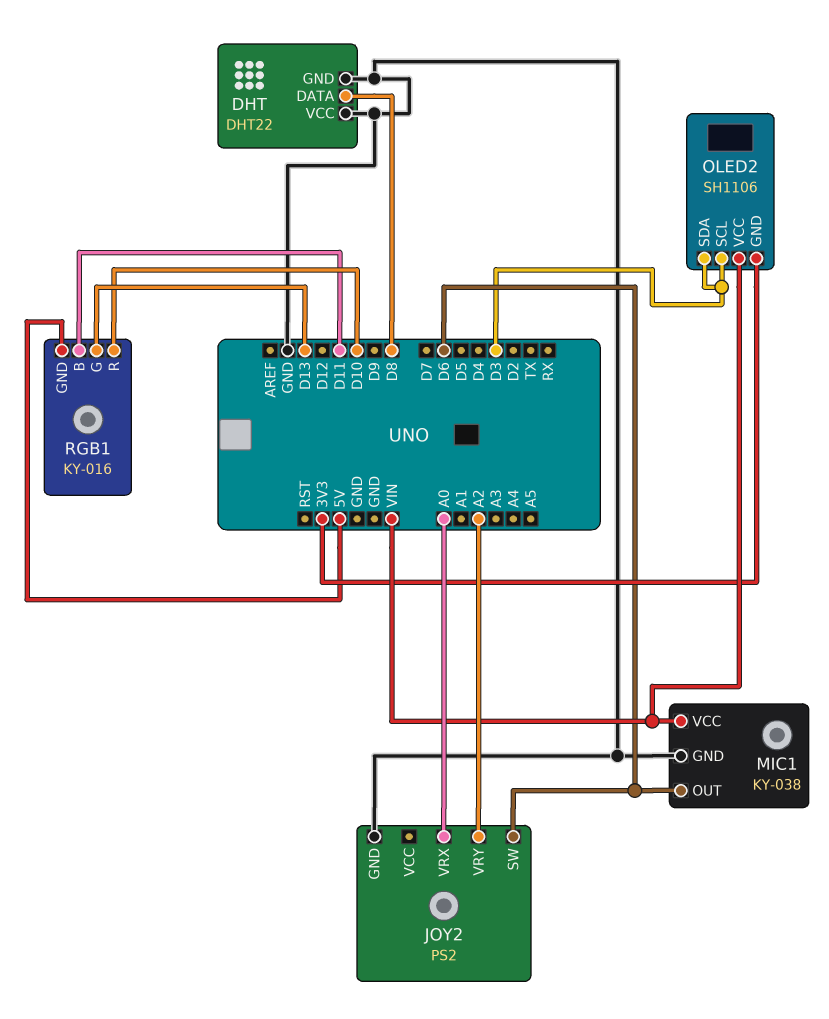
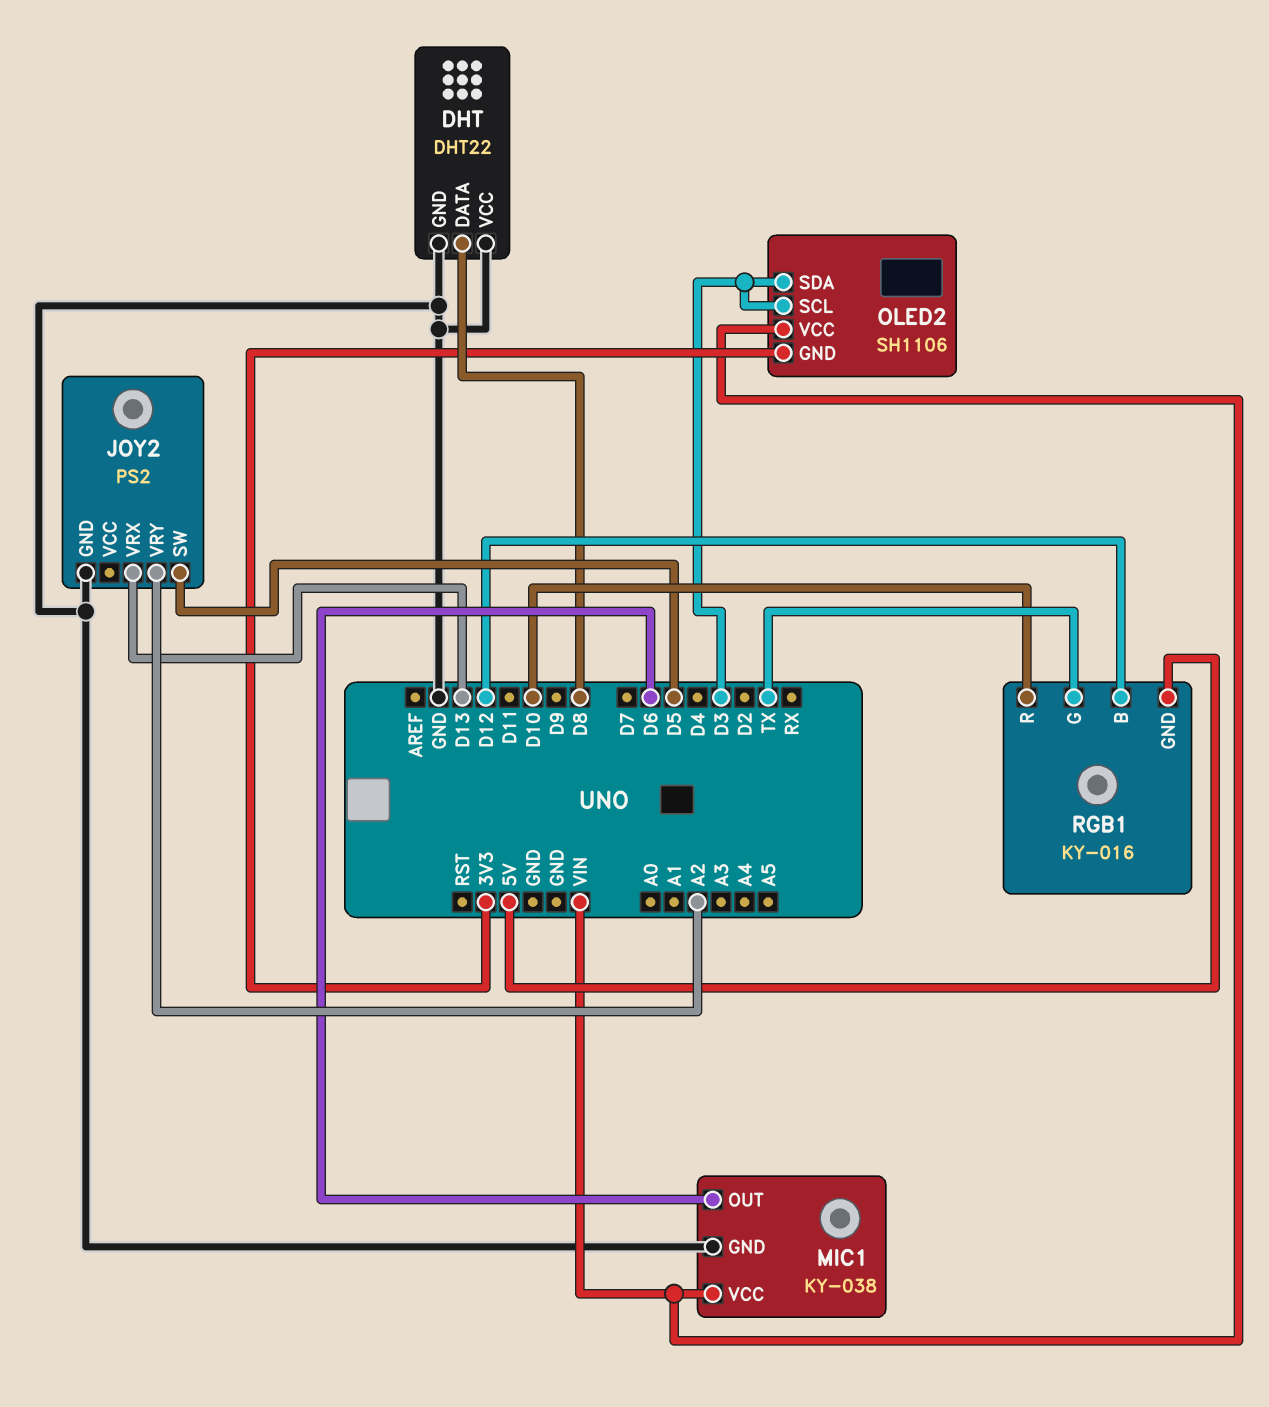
JOY2 pin SW: D6 -> D5
JOY2 pin VRX: A0 -> D13
RGB1 pin B: D11 -> D12
RGB1 pin G: D13 -> TX

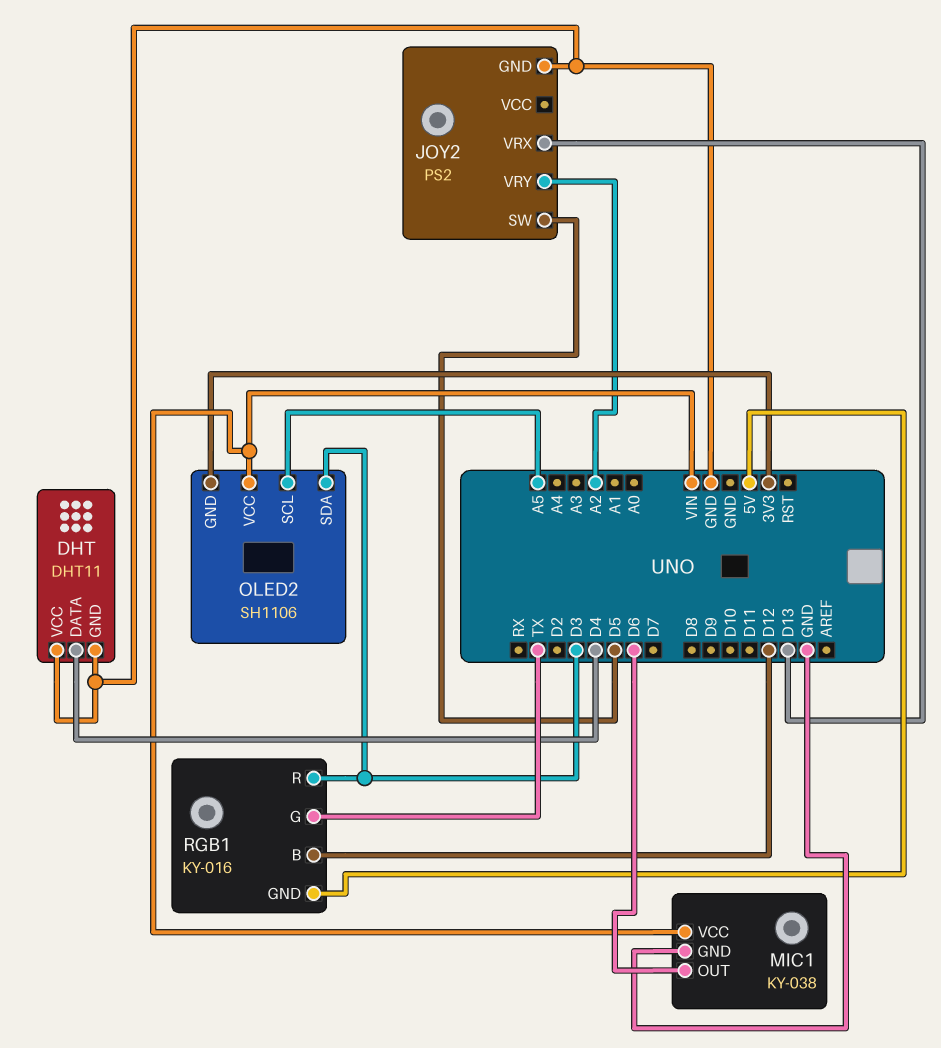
DHT: DHT22 -> DHT11
DHT pin DATA: D8 -> D4
OLED2 pin SCL: D3 -> A5
RGB1 pin R: D10 -> D3

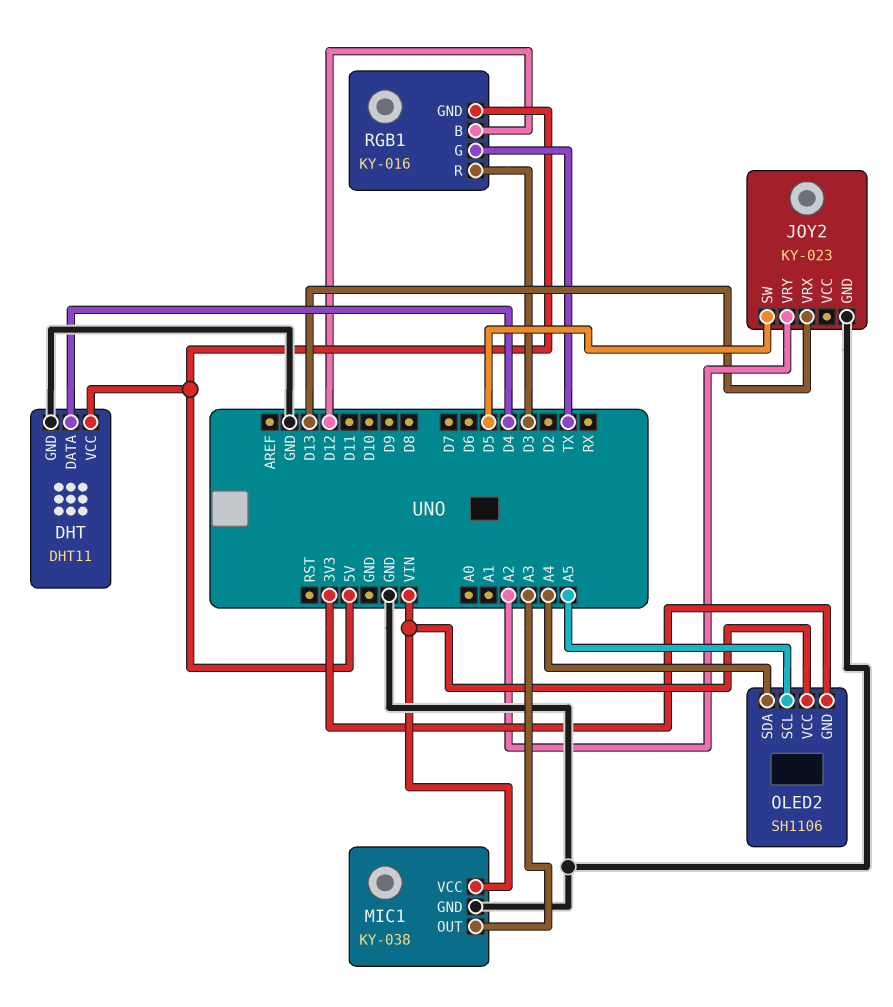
DHT pin VCC: GND -> 5V
JOY2: PS2 -> KY-023
MIC1 pin OUT: D6 -> A3
OLED2 pin SDA: D3 -> A4

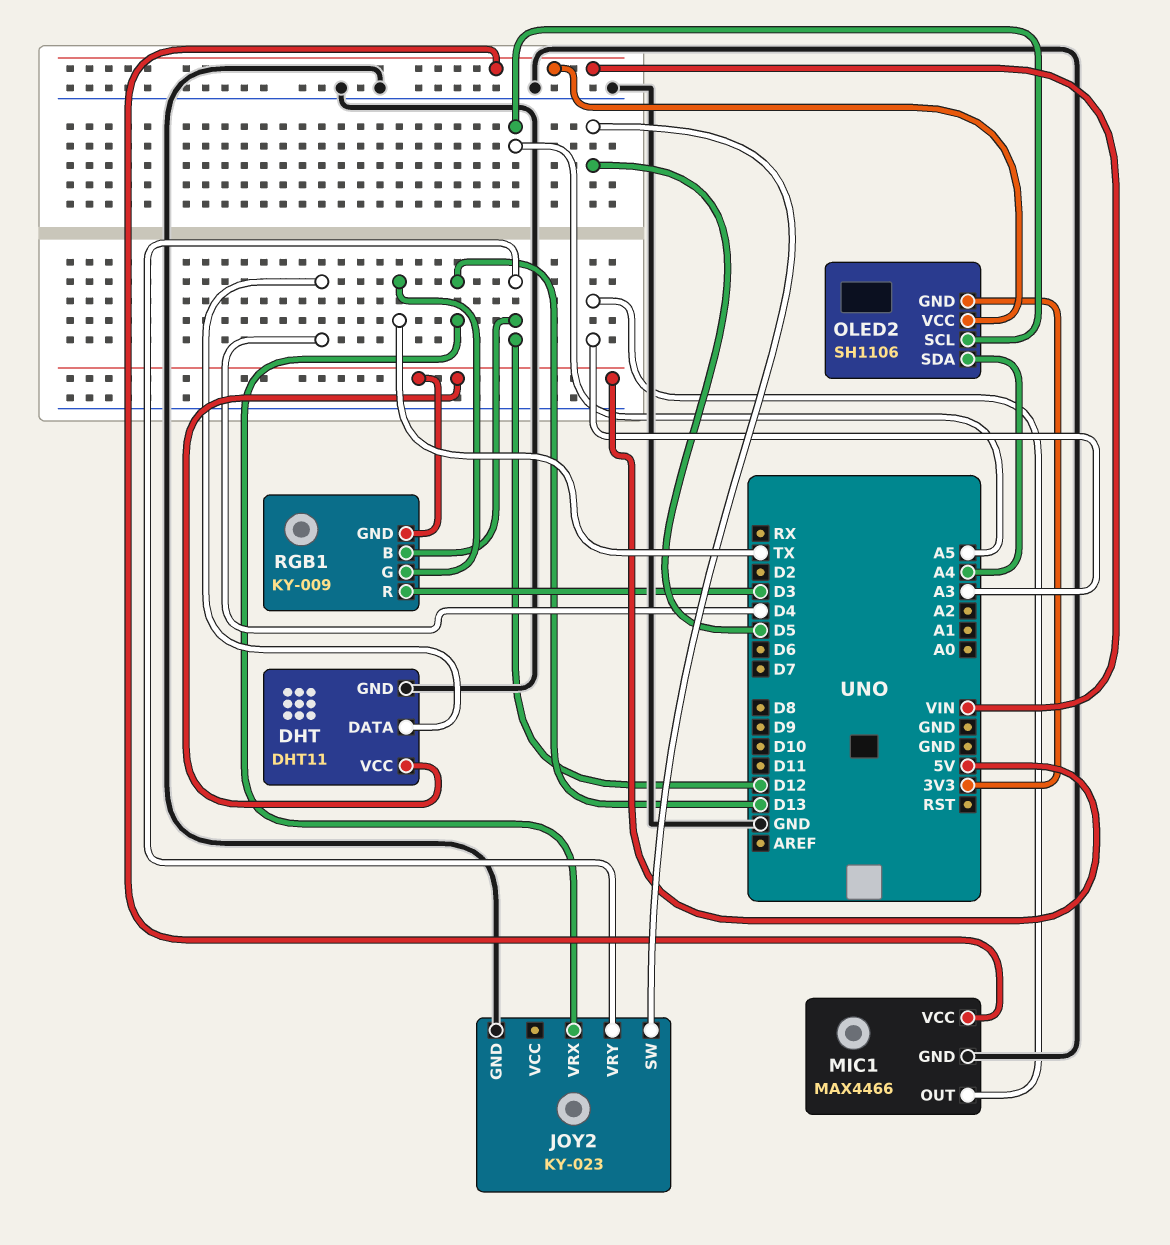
JOY2 pin VRY: A2 -> D12
MIC1: KY-038 -> MAX4466
RGB1: KY-016 -> KY-009

